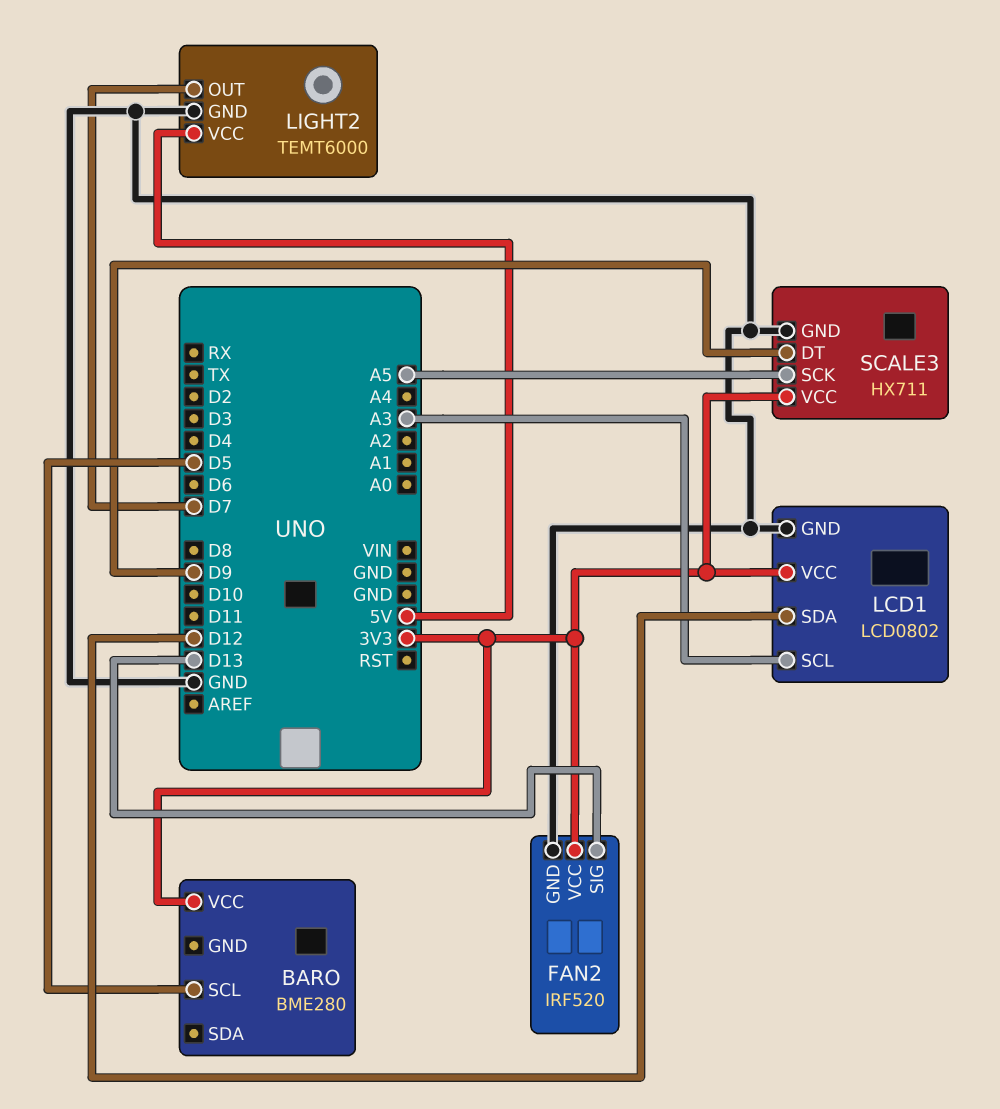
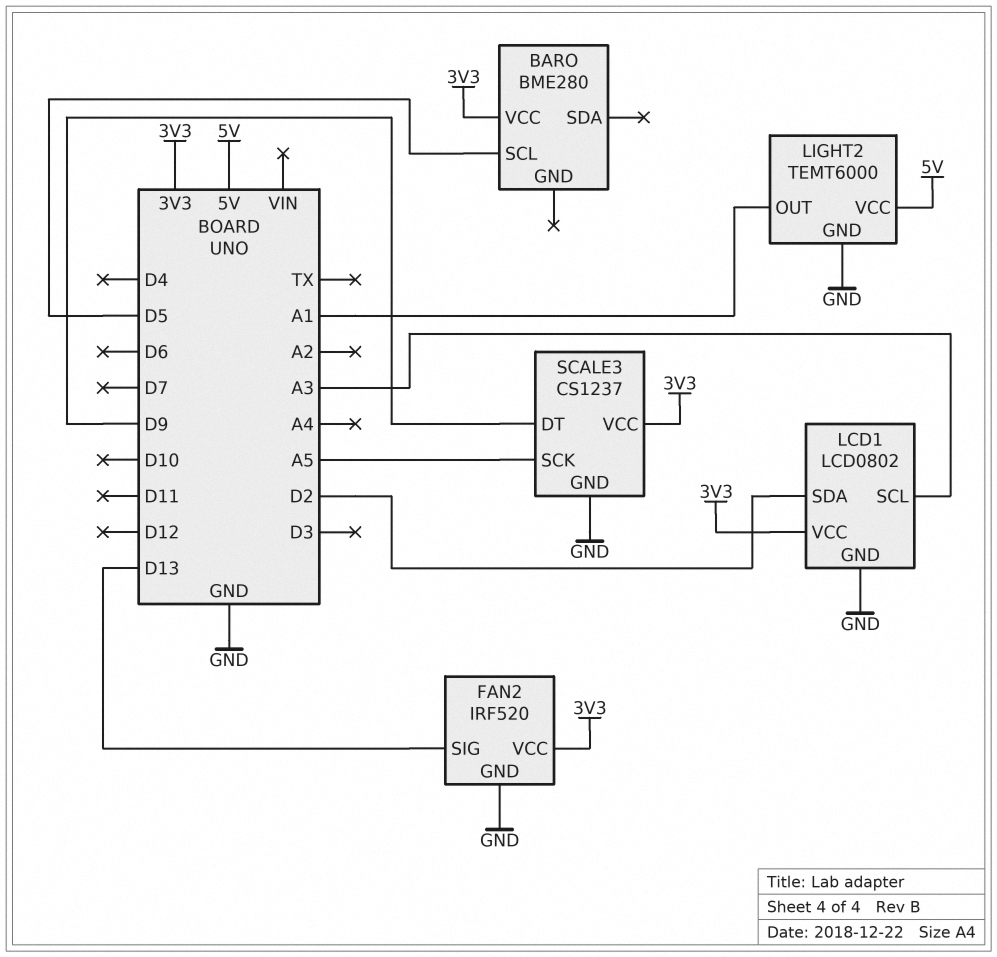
LCD1 pin SDA: D12 -> D2
LIGHT2 pin OUT: D7 -> A1
SCALE3: HX711 -> CS1237

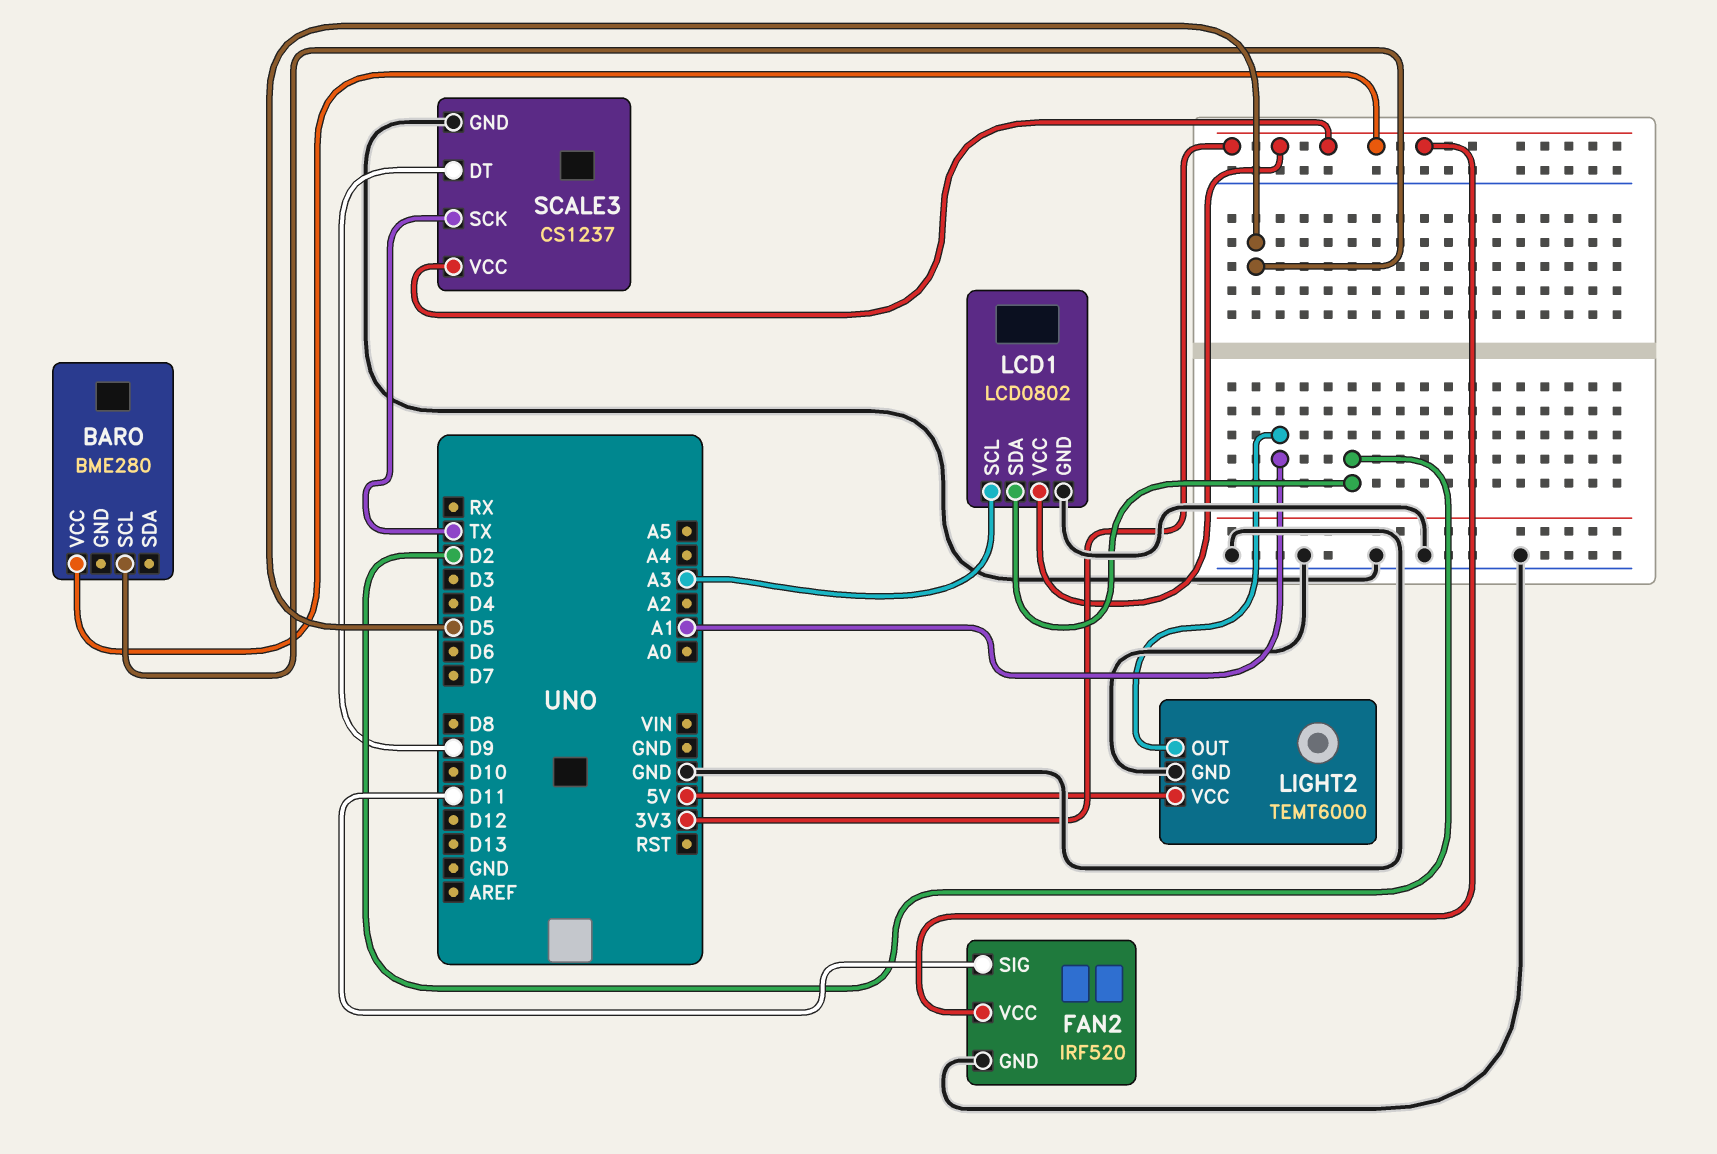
FAN2 pin SIG: D13 -> D11
SCALE3 pin SCK: A5 -> TX

